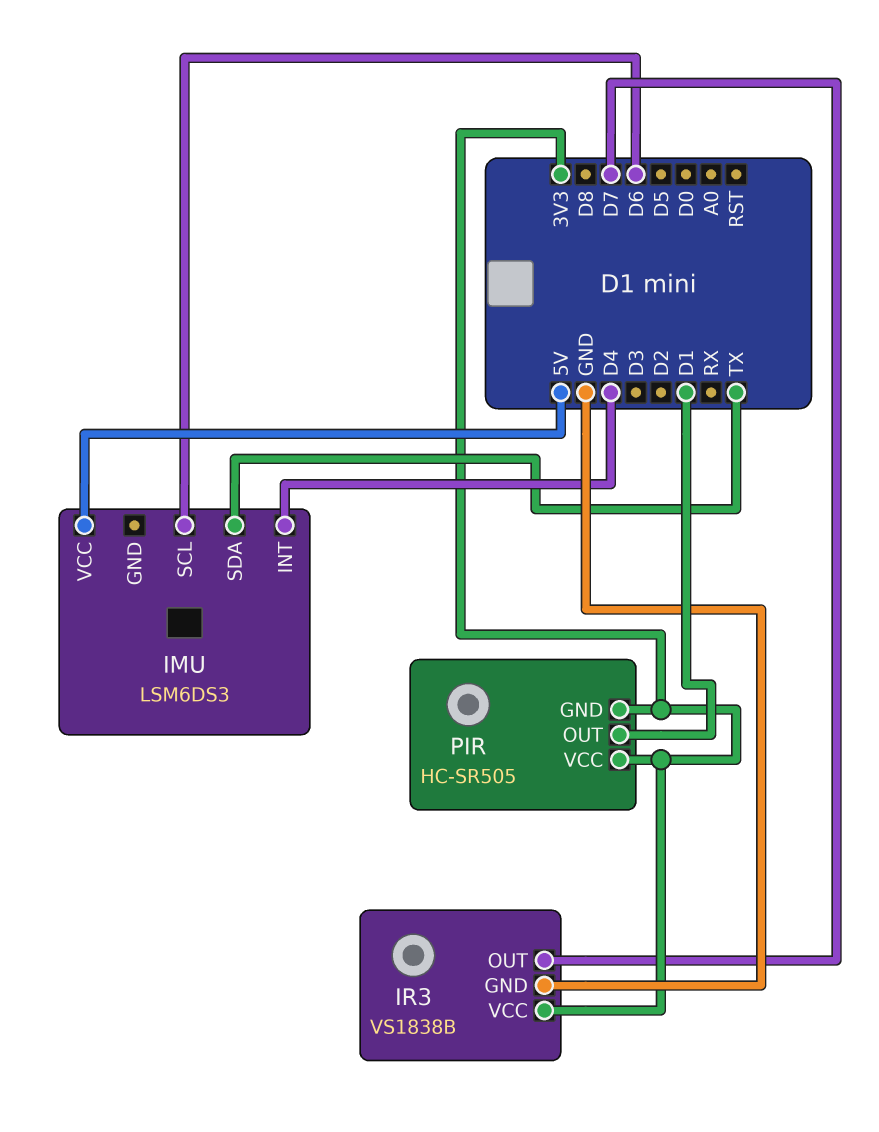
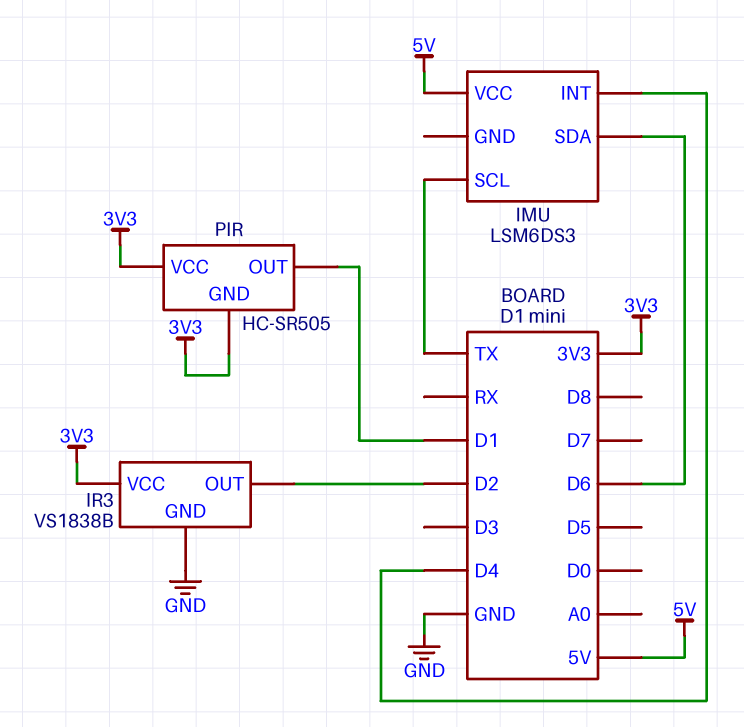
IMU pin SCL: D6 -> TX
IMU pin SDA: TX -> D6
IR3 pin OUT: D7 -> D2

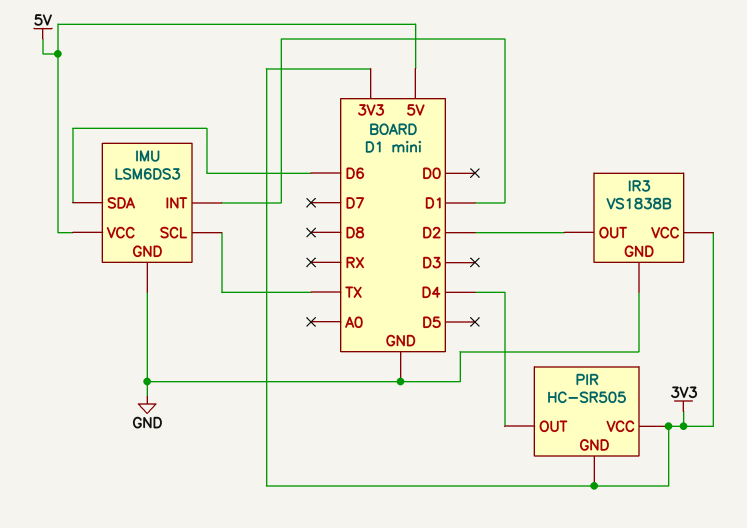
IMU pin GND: none -> GND
IMU pin INT: D4 -> D1
PIR pin OUT: D1 -> D4

